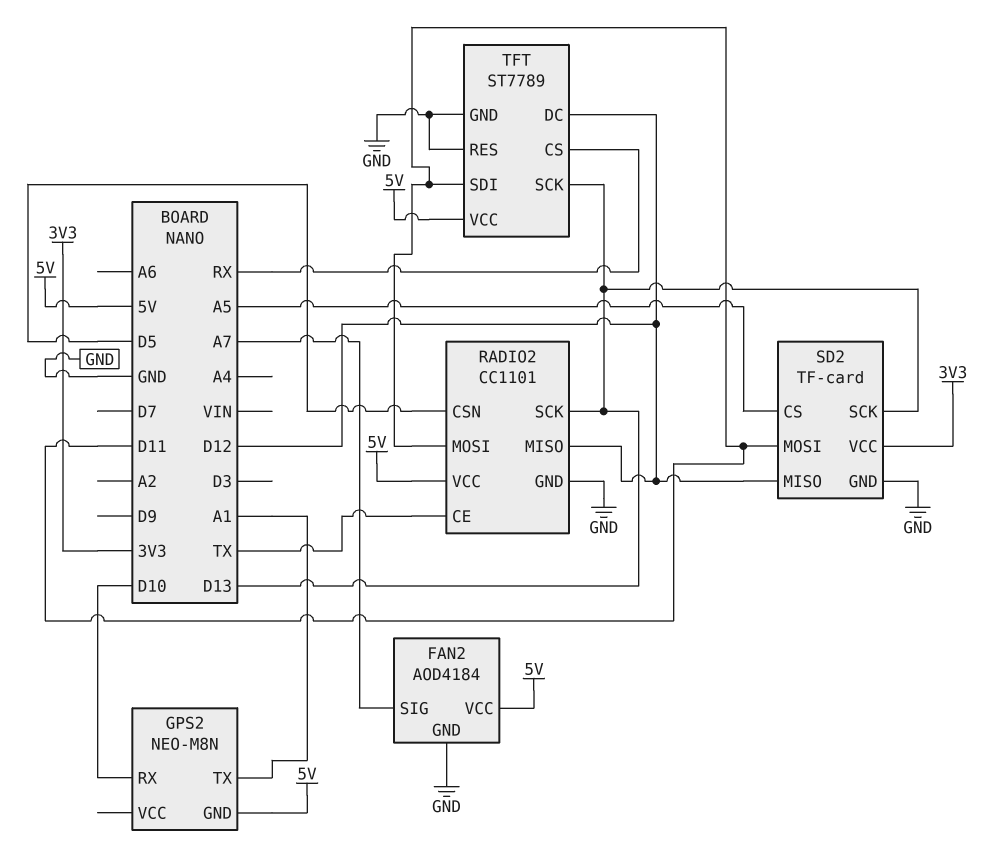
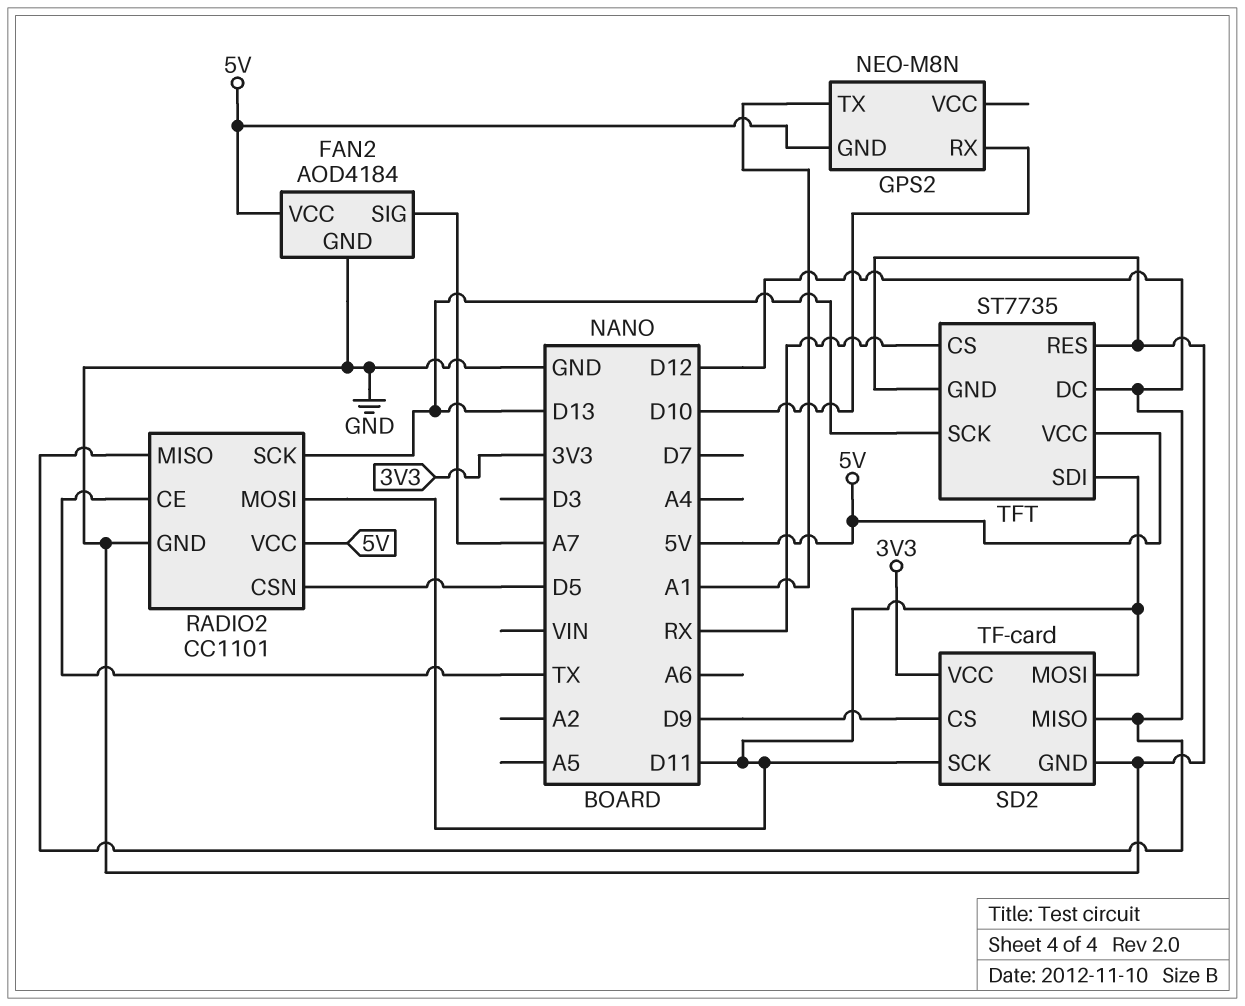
SD2 pin CS: A5 -> D9
SD2 pin SCK: D13 -> D11
TFT: ST7789 -> ST7735

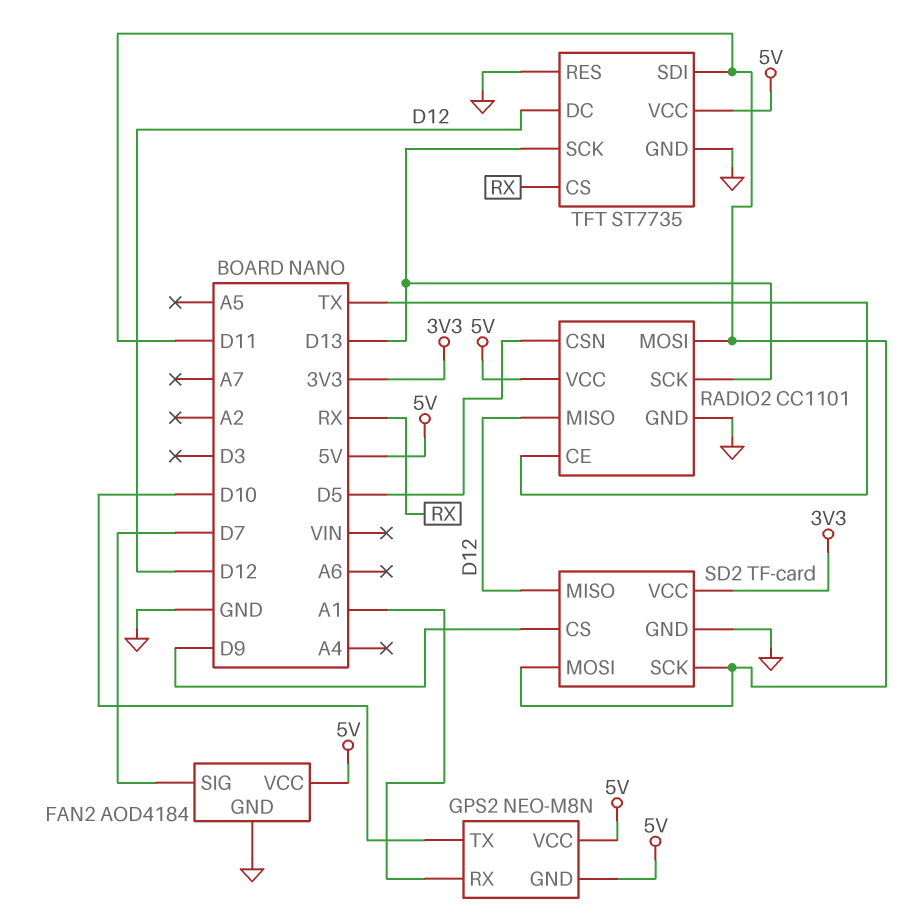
FAN2 pin SIG: A7 -> D7
GPS2 pin RX: D10 -> A1
GPS2 pin TX: A1 -> D10
GPS2 pin VCC: none -> 5V

